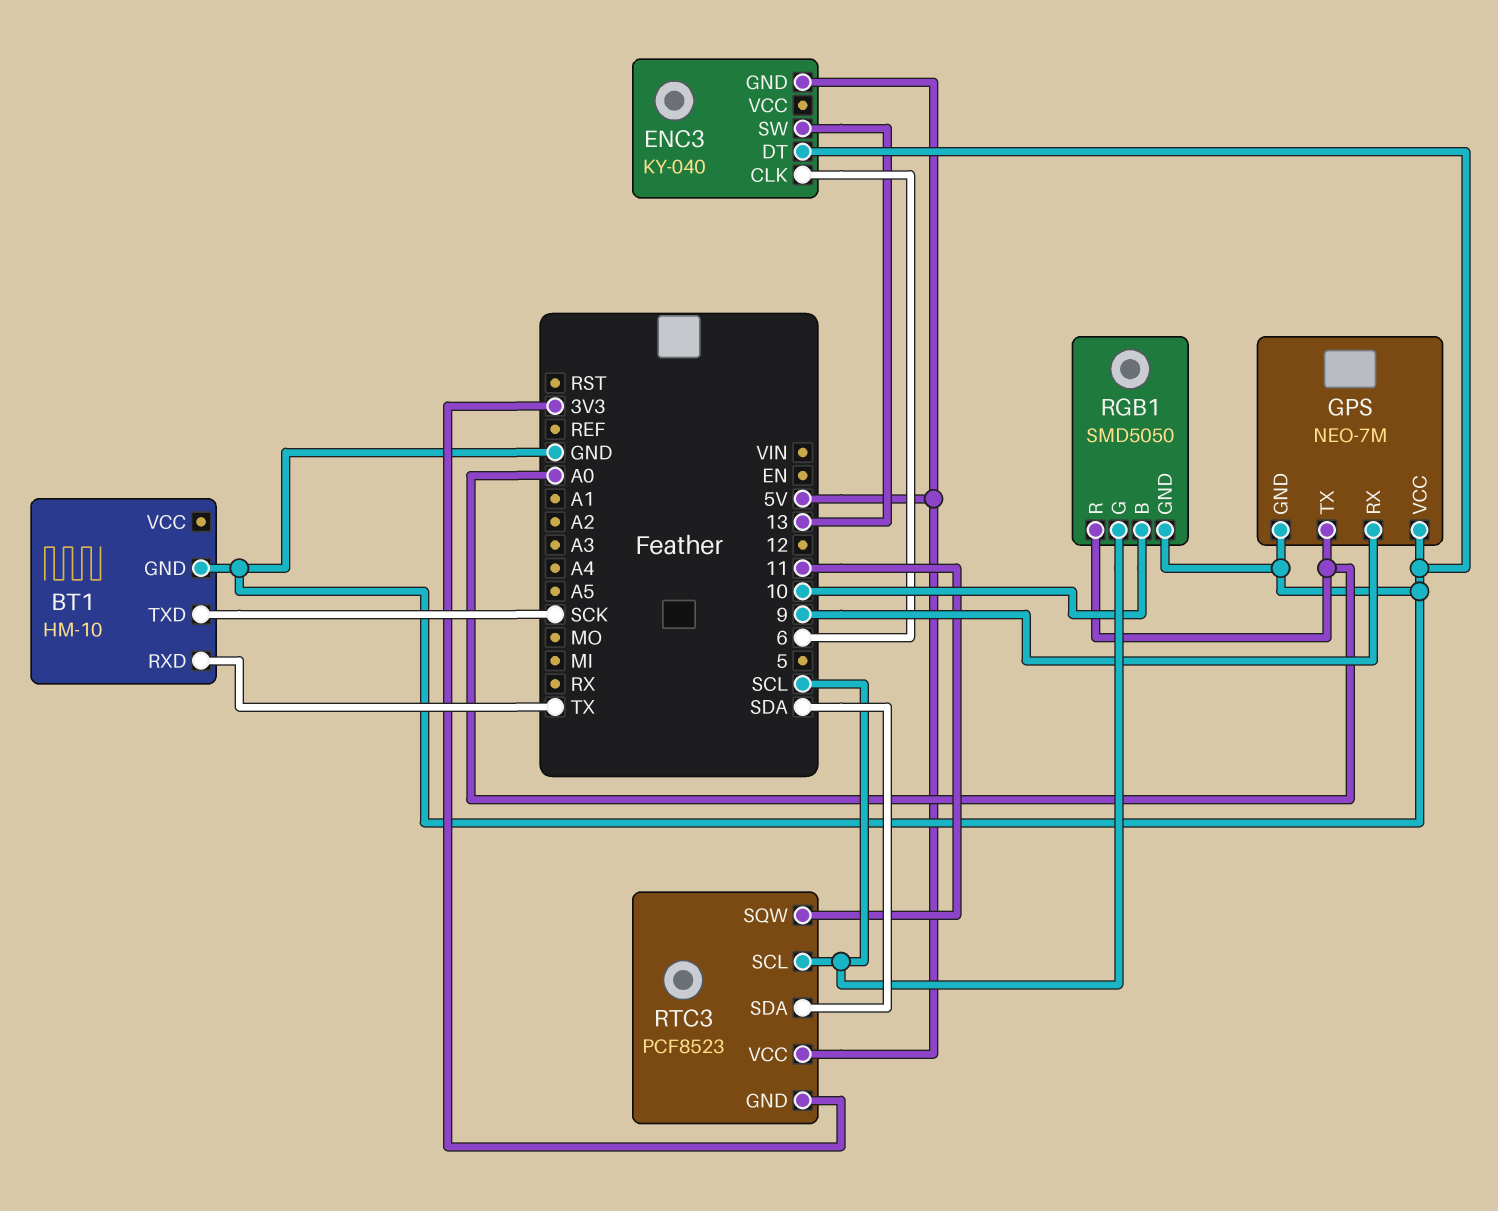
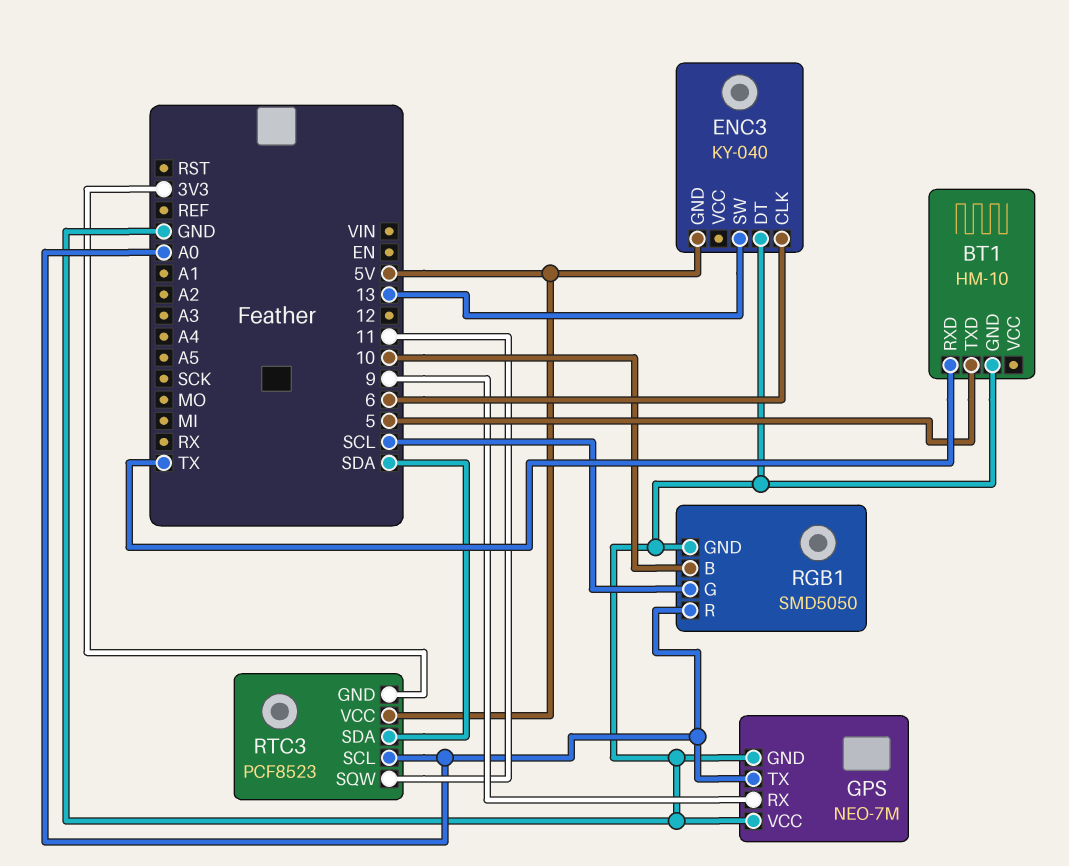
BT1 pin TXD: SCK -> 5
RTC3 pin SCL: SCL -> A0

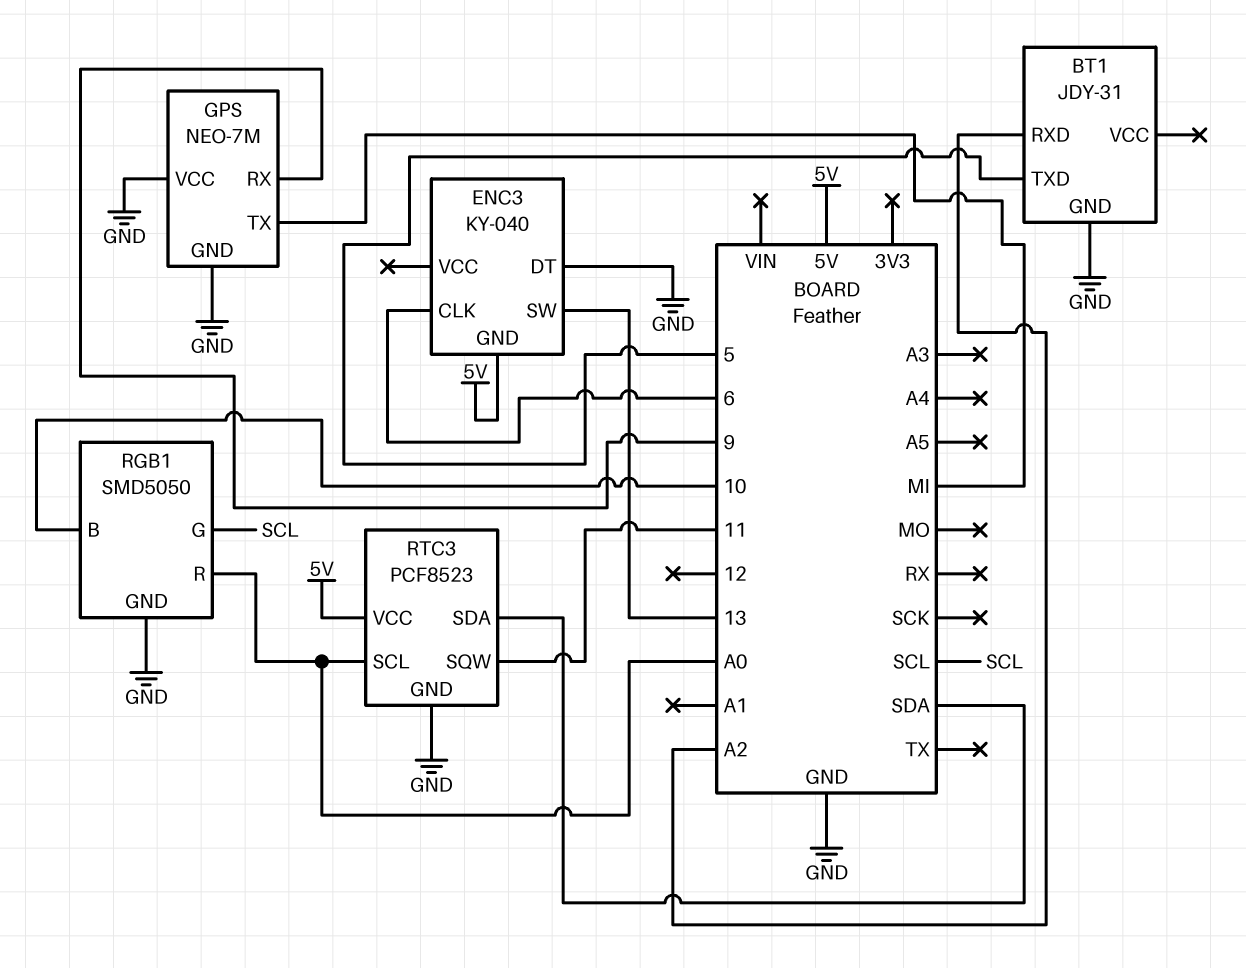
BT1: HM-10 -> JDY-31
BT1 pin RXD: TX -> A2
GPS pin TX: A0 -> MI
RTC3 pin GND: 3V3 -> GND

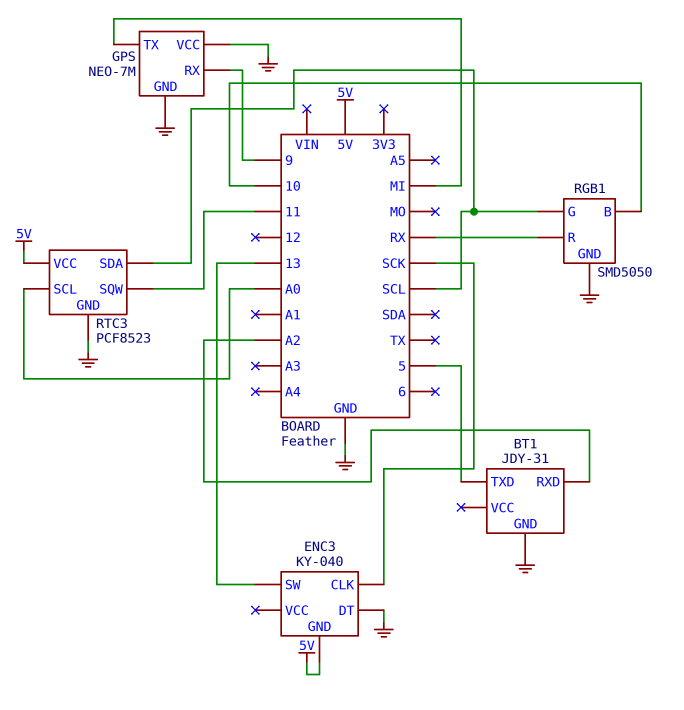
ENC3 pin CLK: 6 -> SCK
RGB1 pin R: A0 -> RX
RTC3 pin SDA: SDA -> SCL

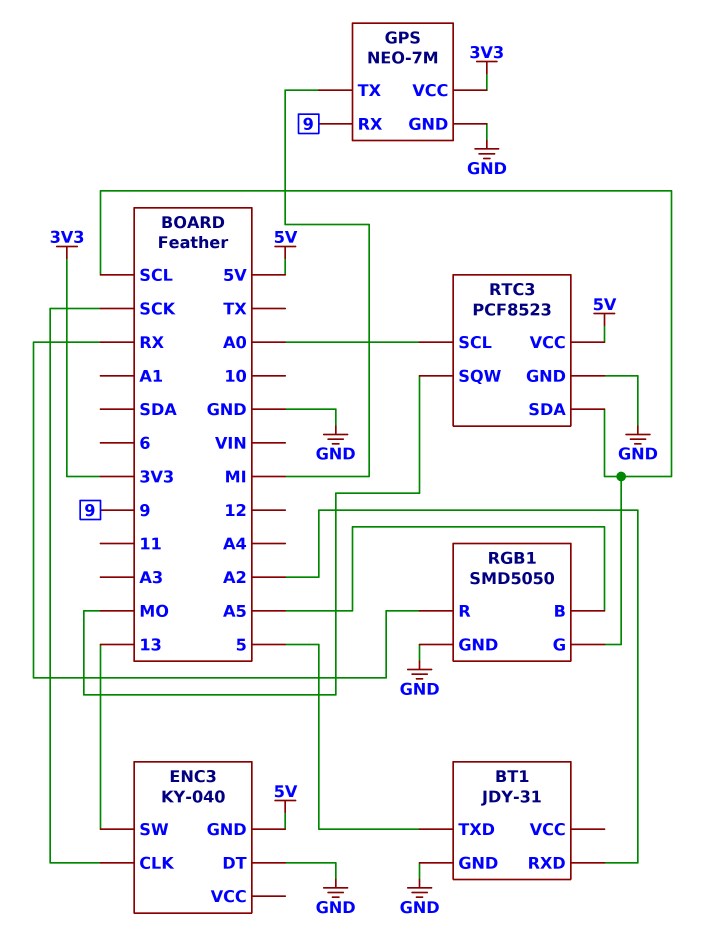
GPS pin VCC: GND -> 3V3
RGB1 pin B: 10 -> A5
RTC3 pin SQW: 11 -> MO

